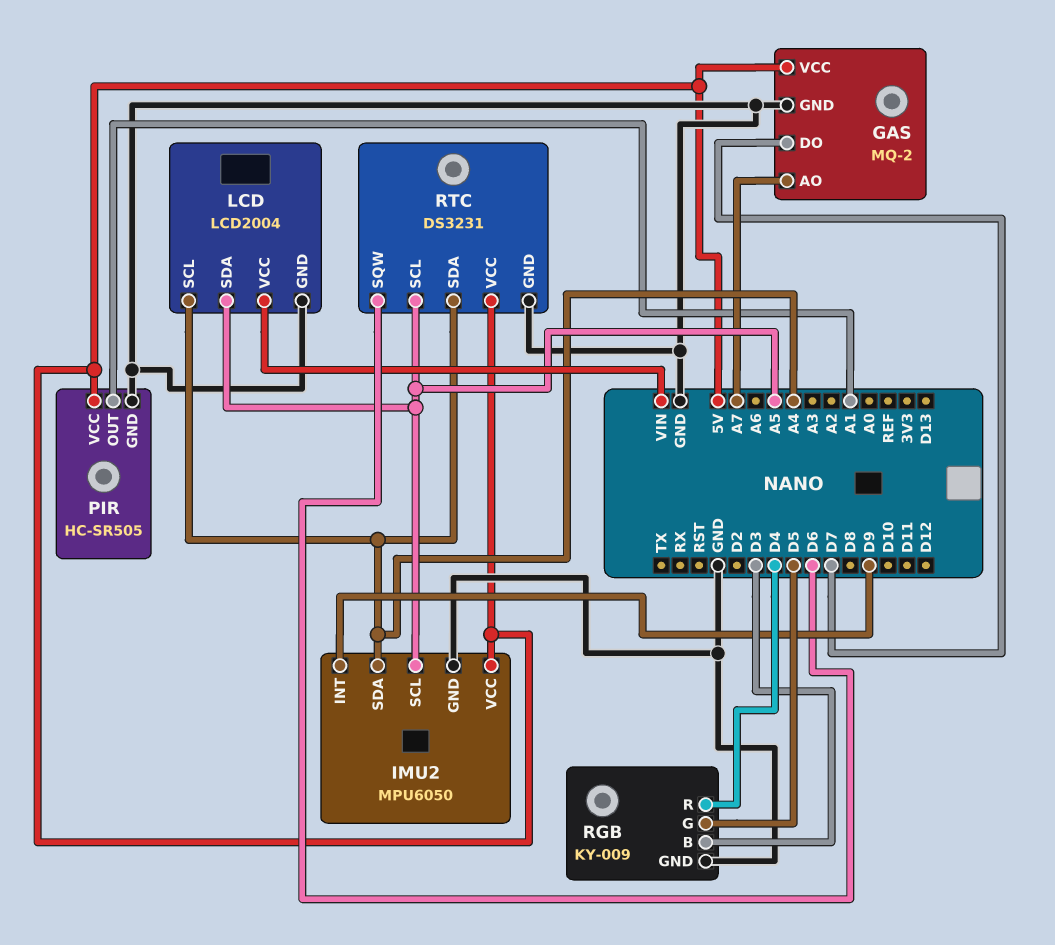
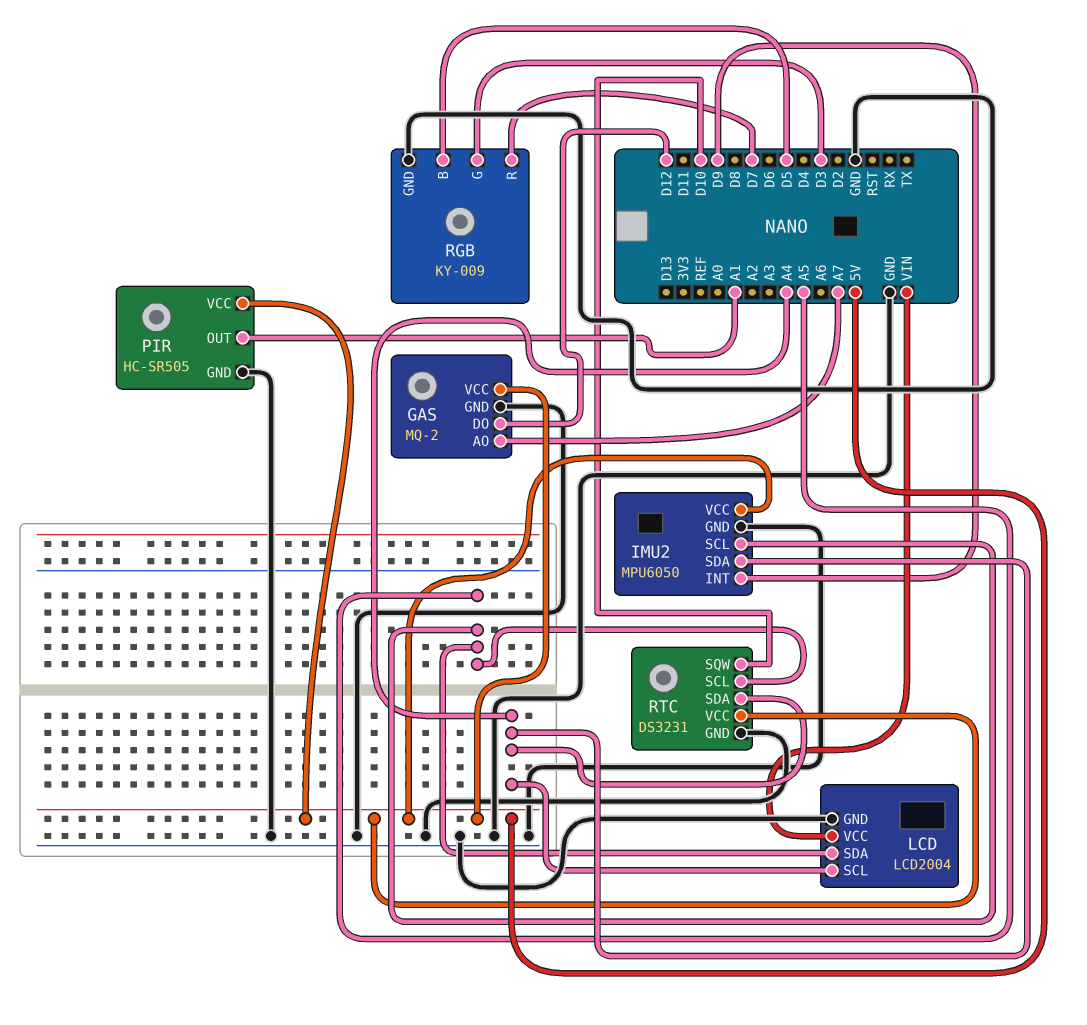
GAS pin DO: D7 -> D12
RGB pin B: D3 -> D5
RGB pin G: D5 -> D3
RGB pin R: D4 -> D7
RTC pin SQW: D6 -> D10

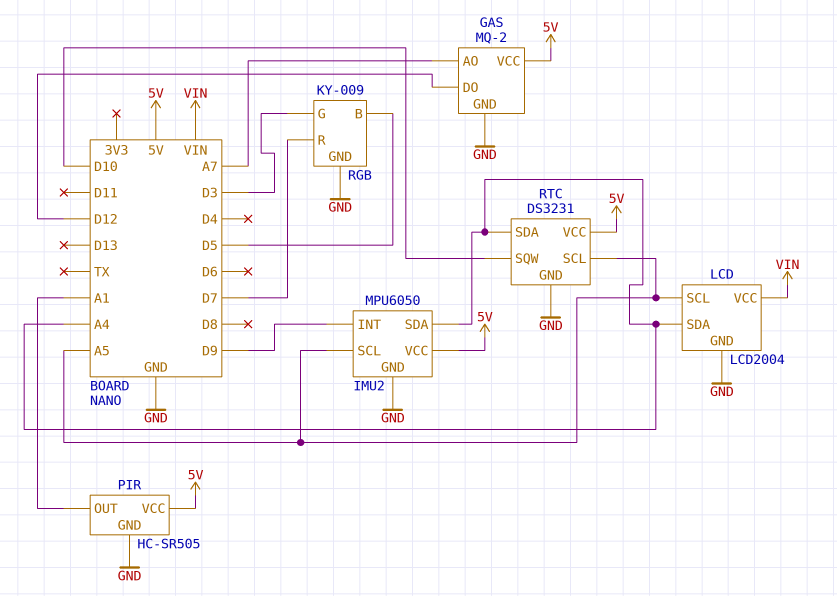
LCD pin SCL: A4 -> A5
LCD pin SDA: A5 -> A4

